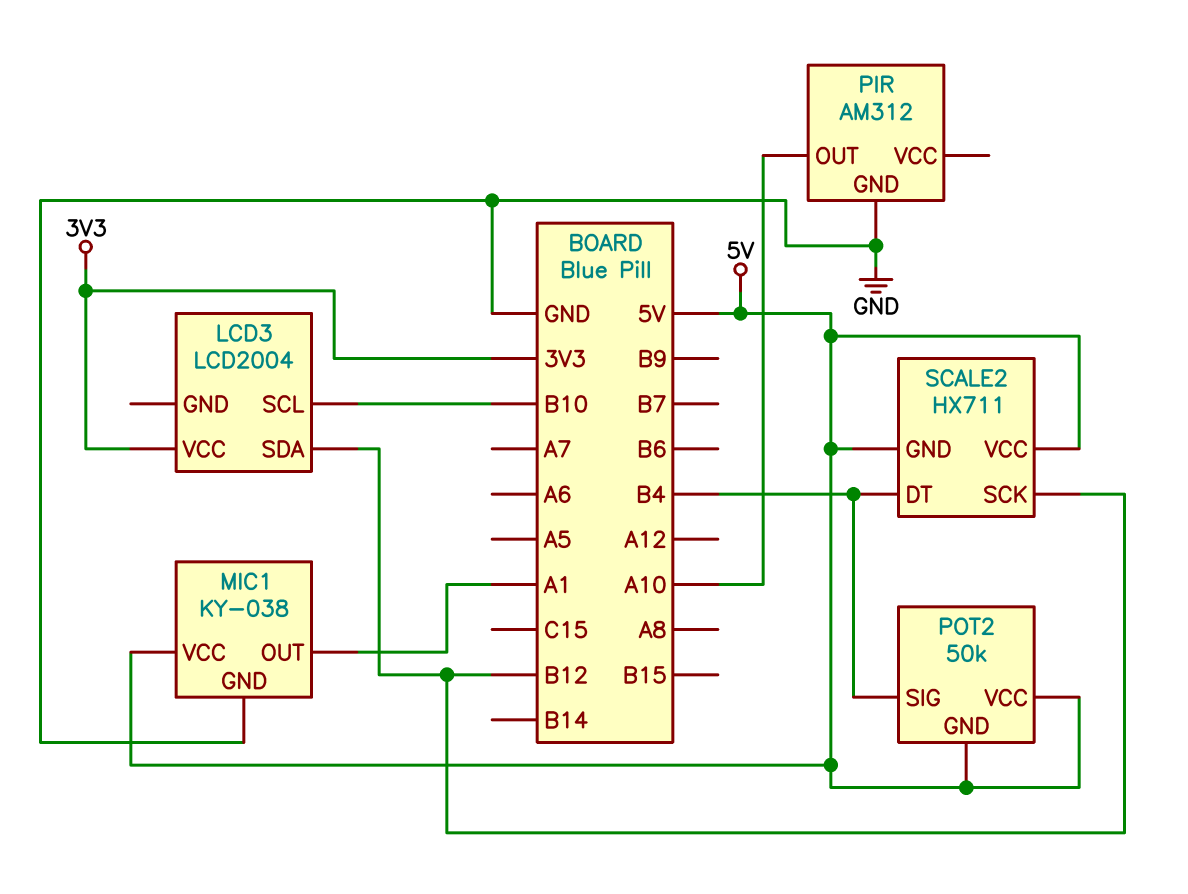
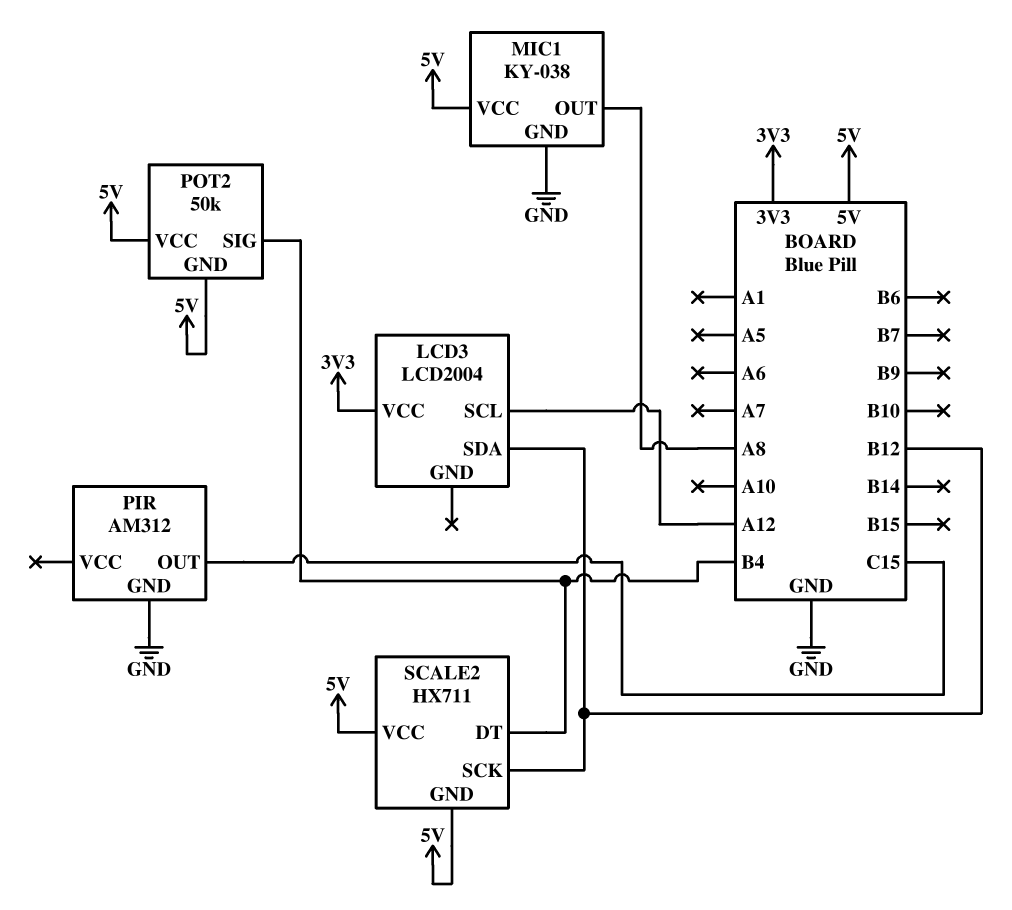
LCD3 pin SCL: B10 -> A12
MIC1 pin OUT: A1 -> A8
PIR pin OUT: A10 -> C15

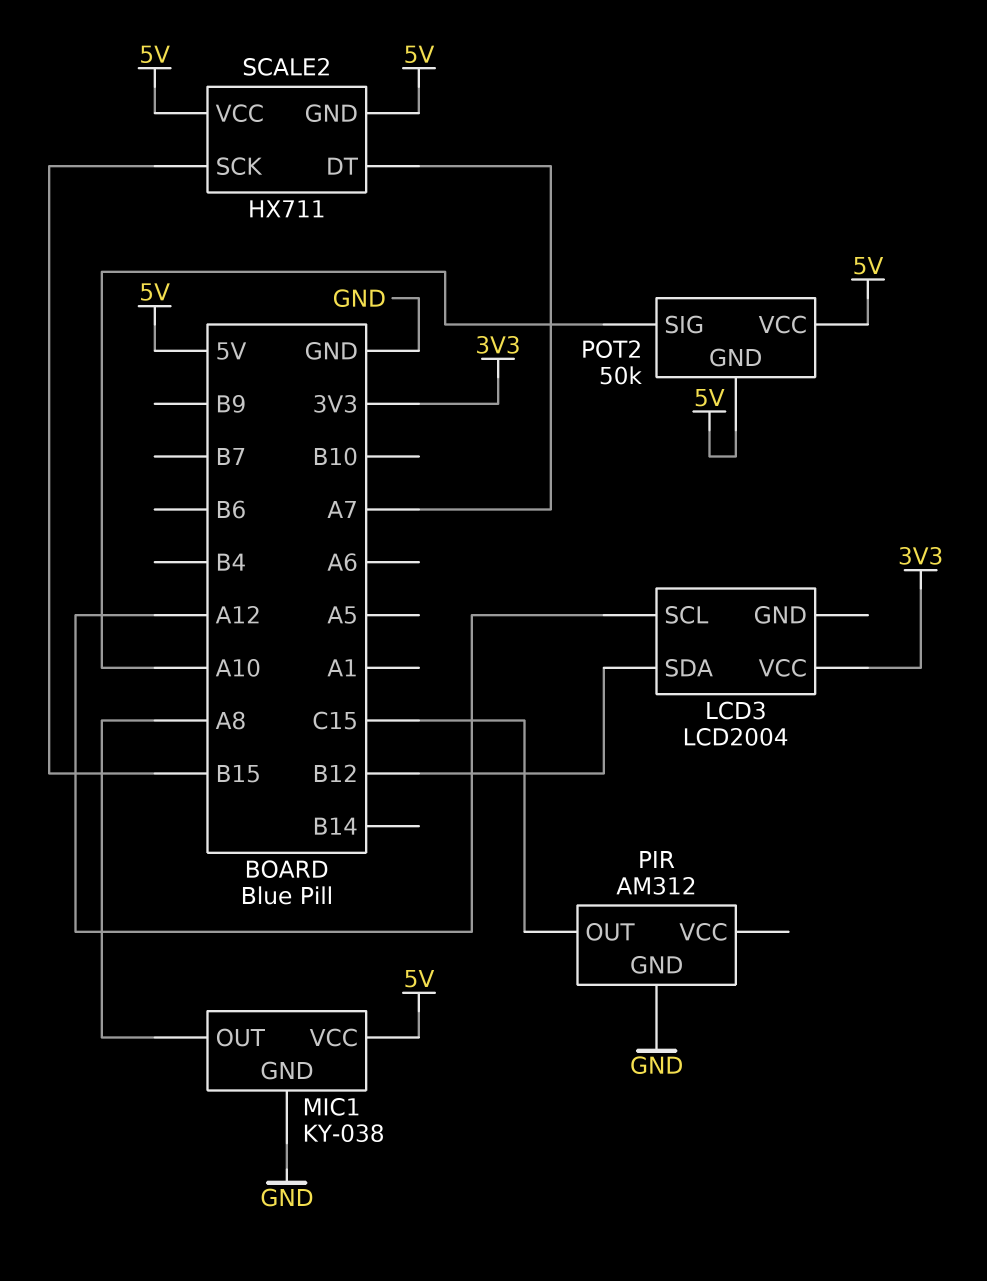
POT2 pin SIG: B4 -> A10
SCALE2 pin DT: B4 -> A7
SCALE2 pin SCK: B12 -> B15

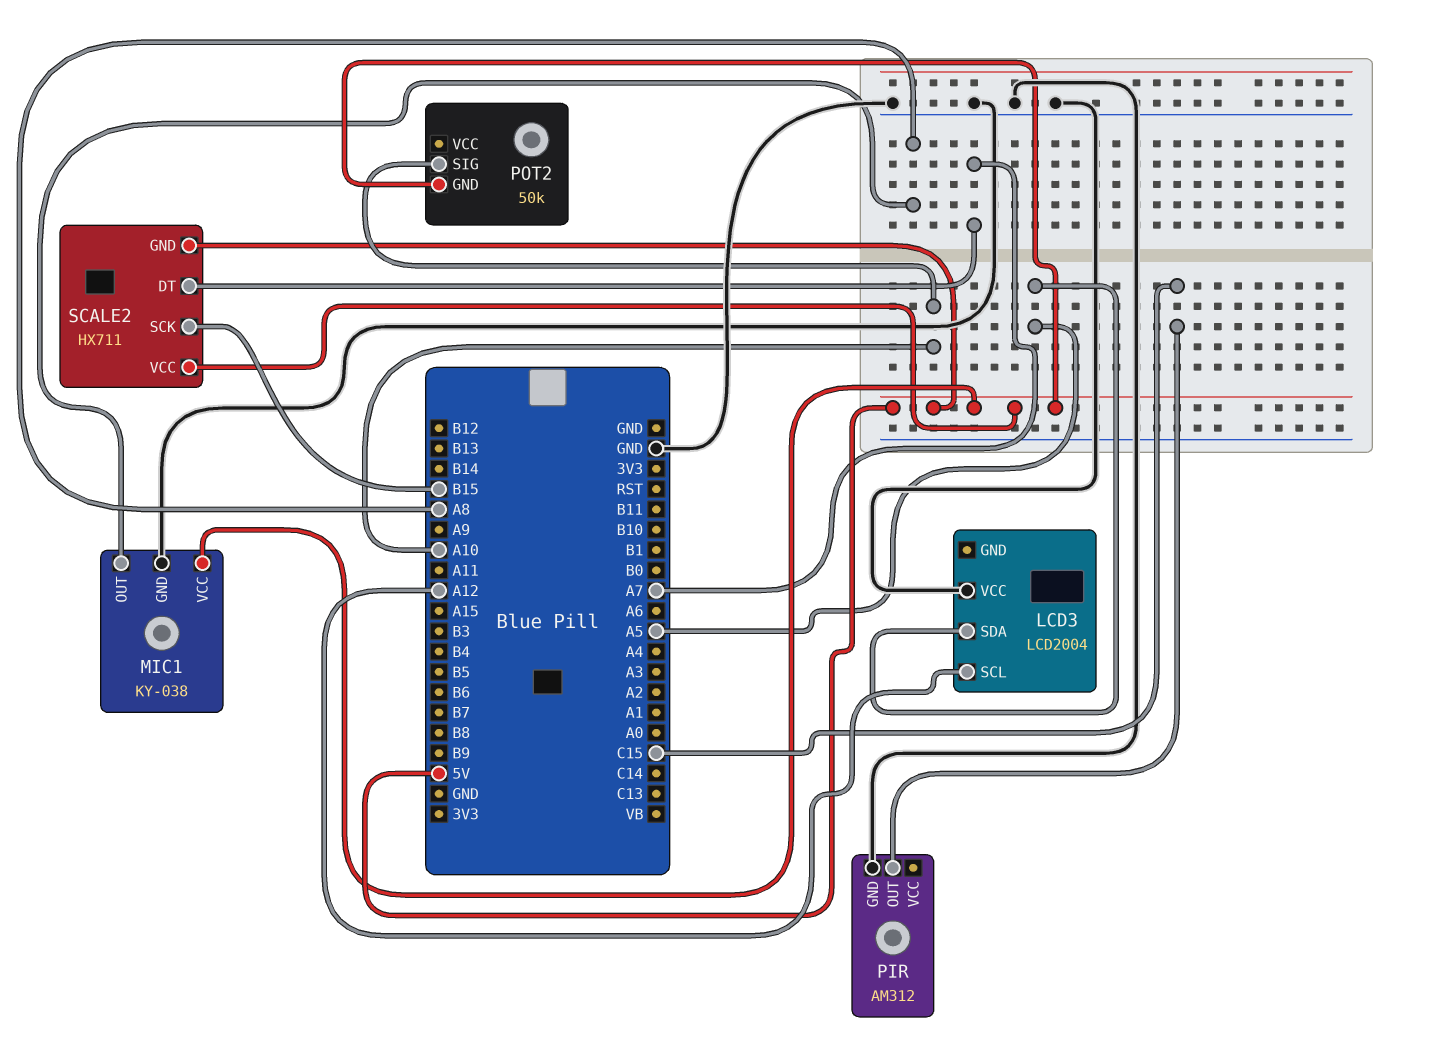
LCD3 pin SDA: B12 -> A5
LCD3 pin VCC: 3V3 -> GND
POT2 pin VCC: 5V -> none

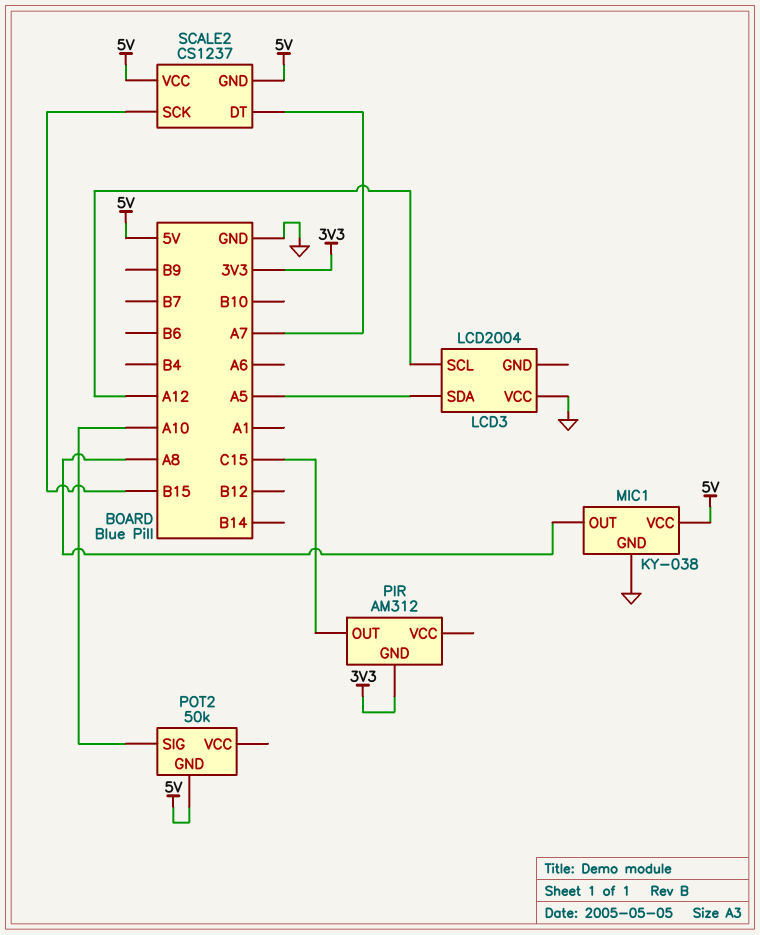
PIR pin GND: GND -> 3V3
SCALE2: HX711 -> CS1237

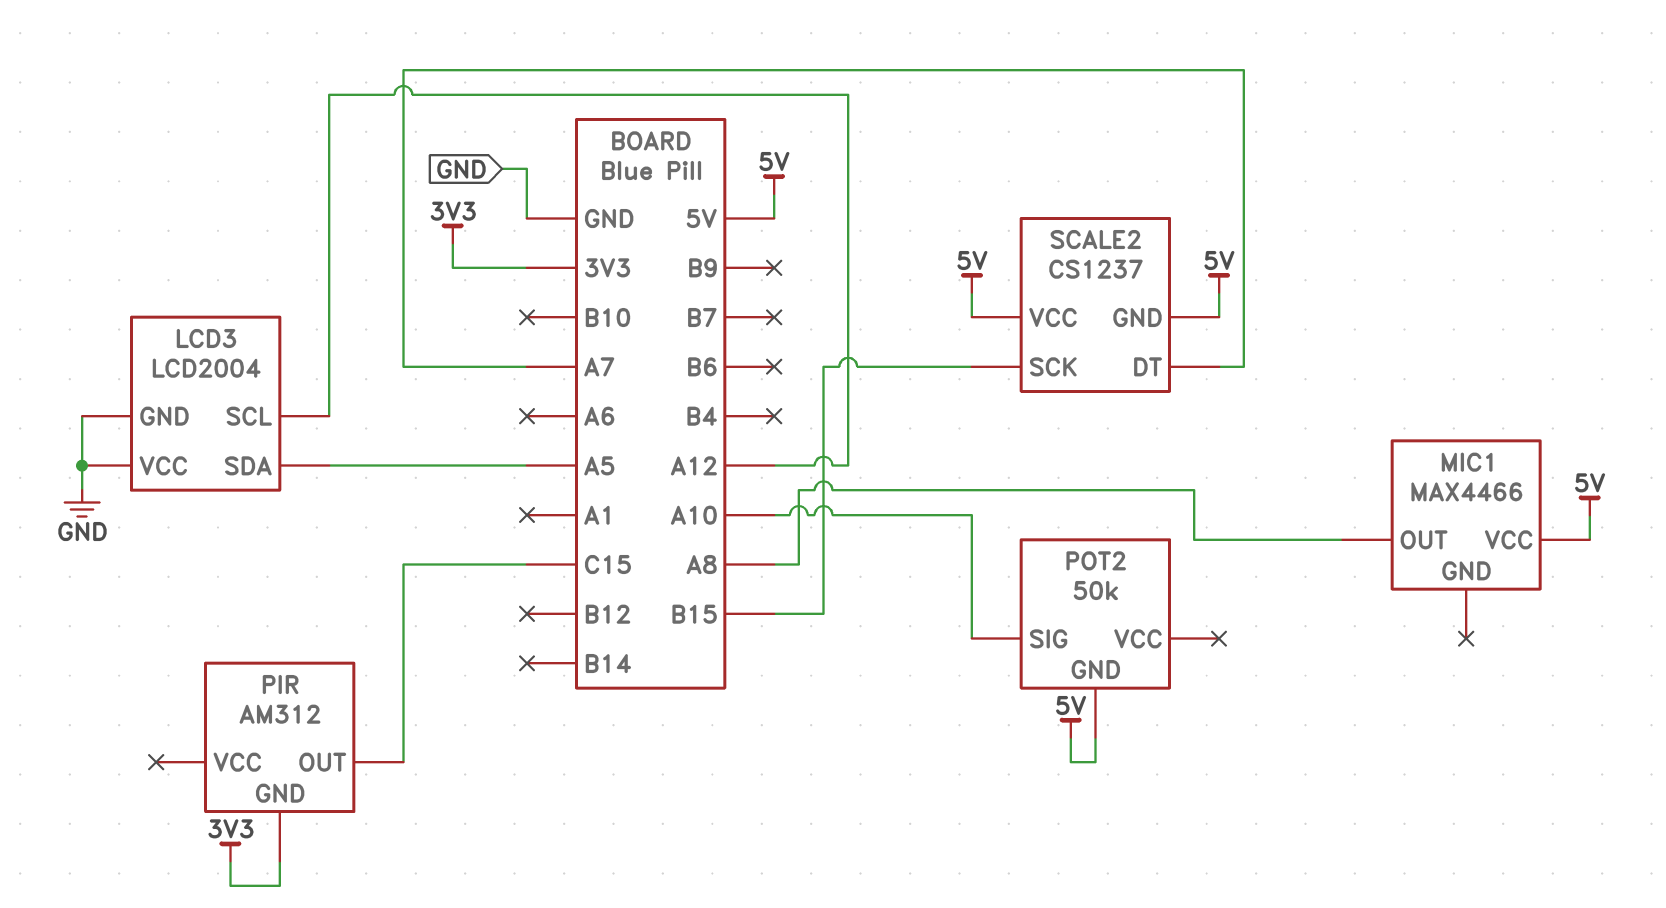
LCD3 pin GND: none -> GND
MIC1: KY-038 -> MAX4466
MIC1 pin GND: GND -> none

